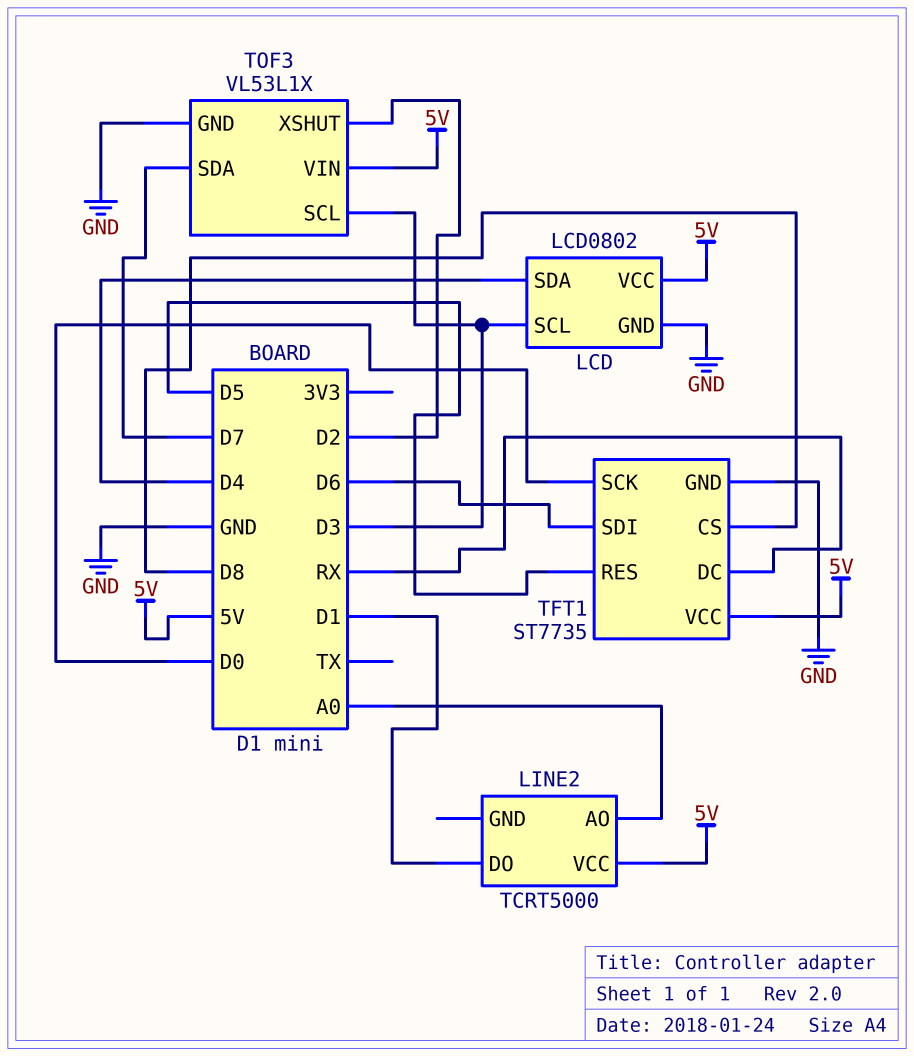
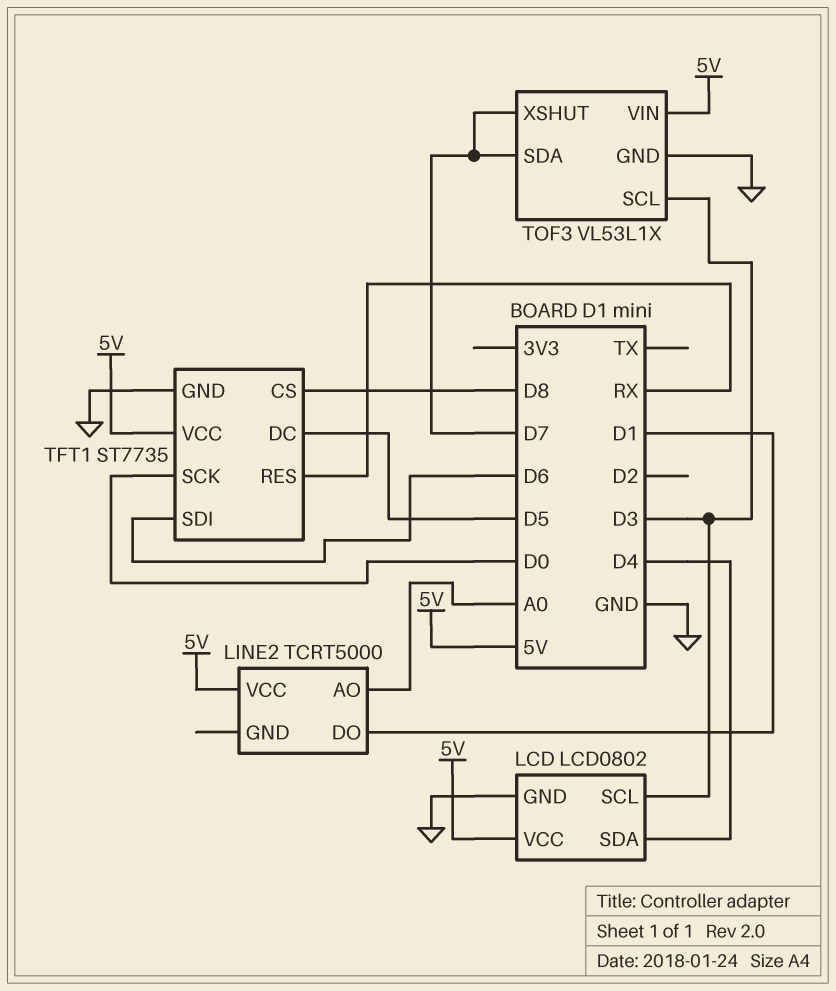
TFT1 pin DC: RX -> D5
TFT1 pin RES: D5 -> RX
TOF3 pin XSHUT: D2 -> D7

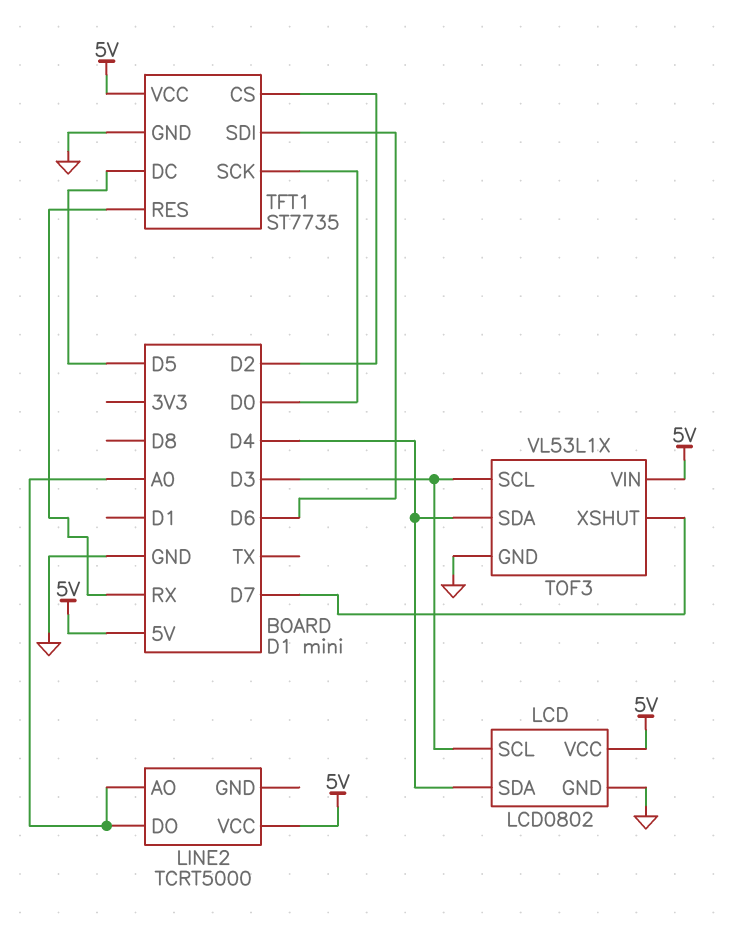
LINE2 pin DO: D1 -> A0
TFT1 pin CS: D8 -> D2
TOF3 pin SDA: D7 -> D4

